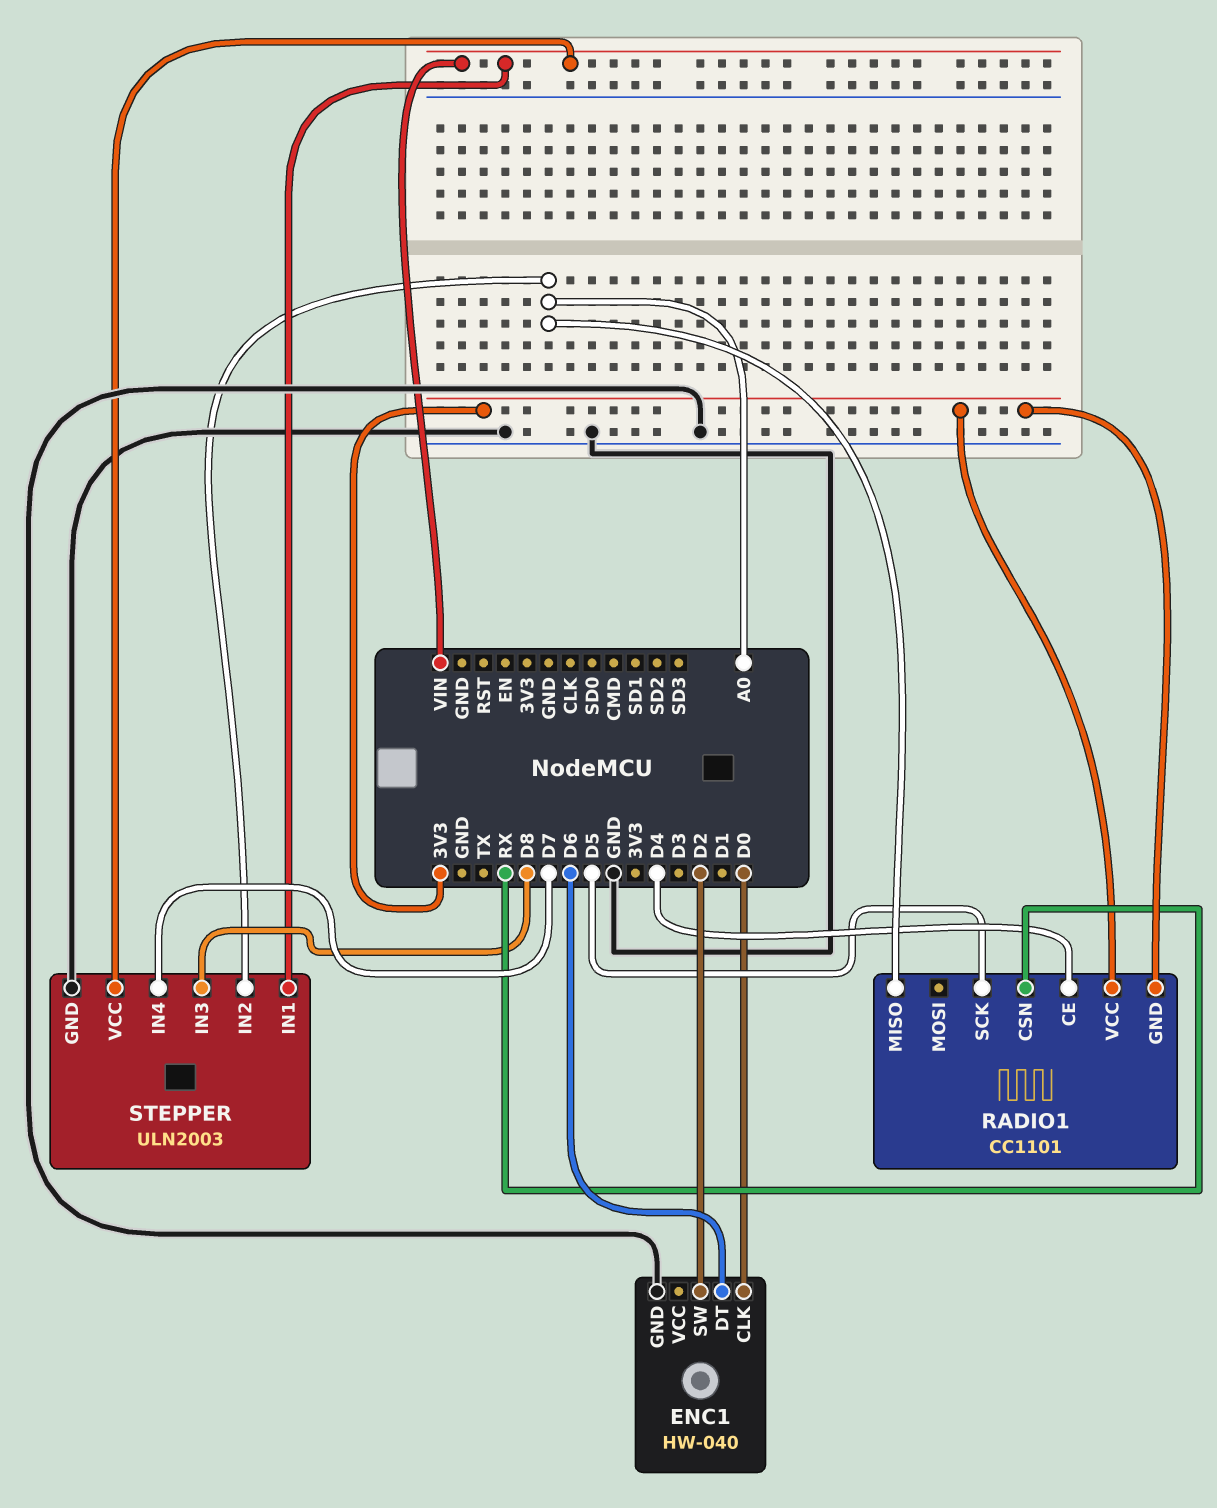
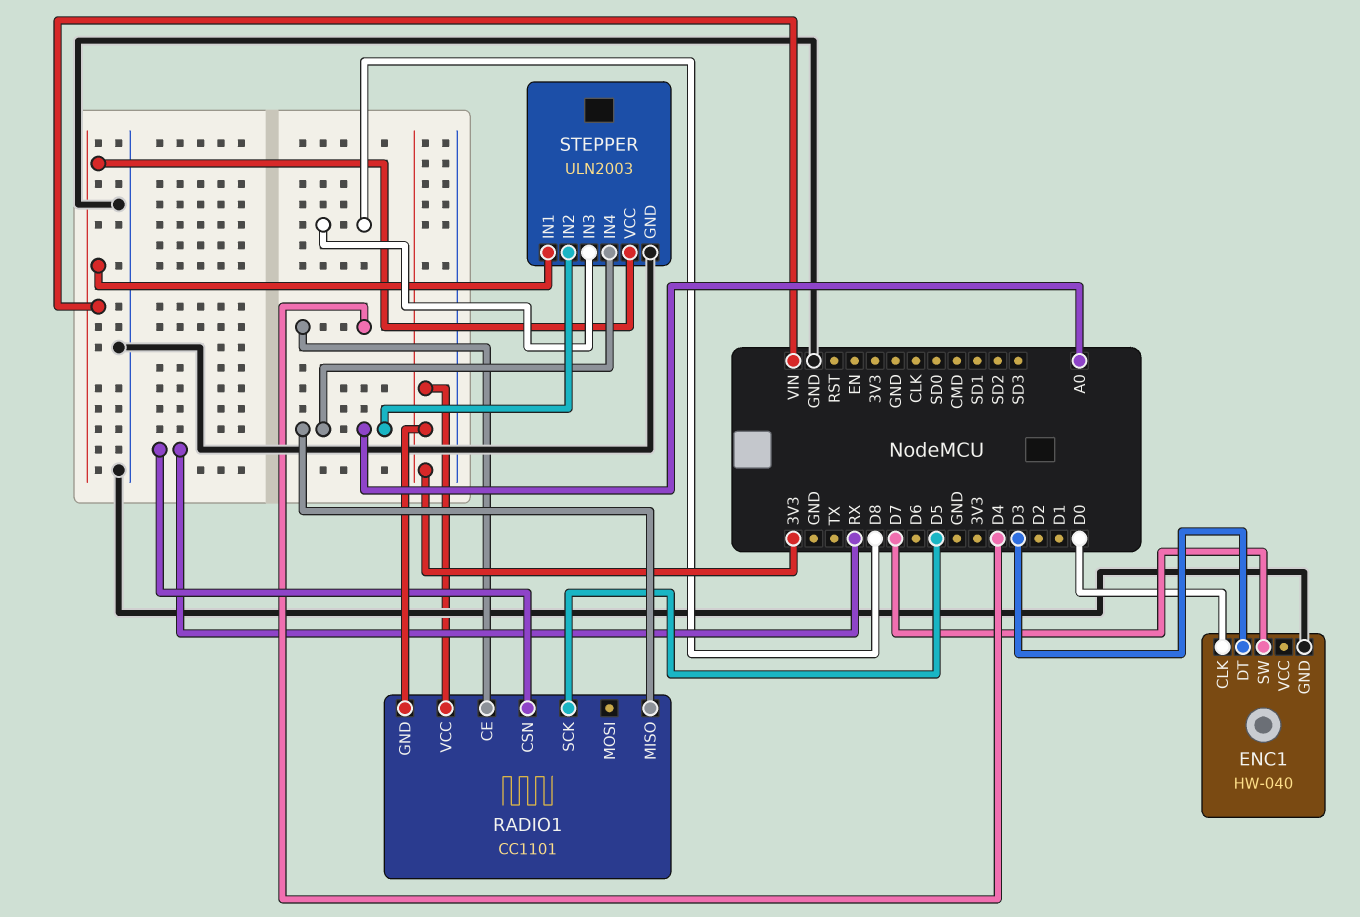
ENC1 pin DT: D6 -> D3
ENC1 pin SW: D2 -> D7
STEPPER pin IN4: D7 -> A0

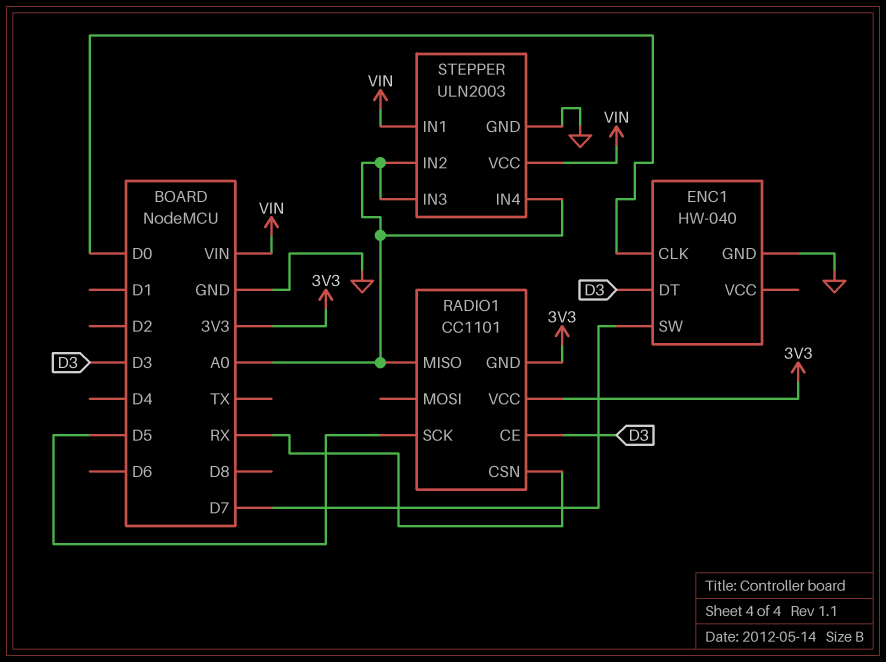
RADIO1 pin CE: D4 -> D3
STEPPER pin IN3: D8 -> A0

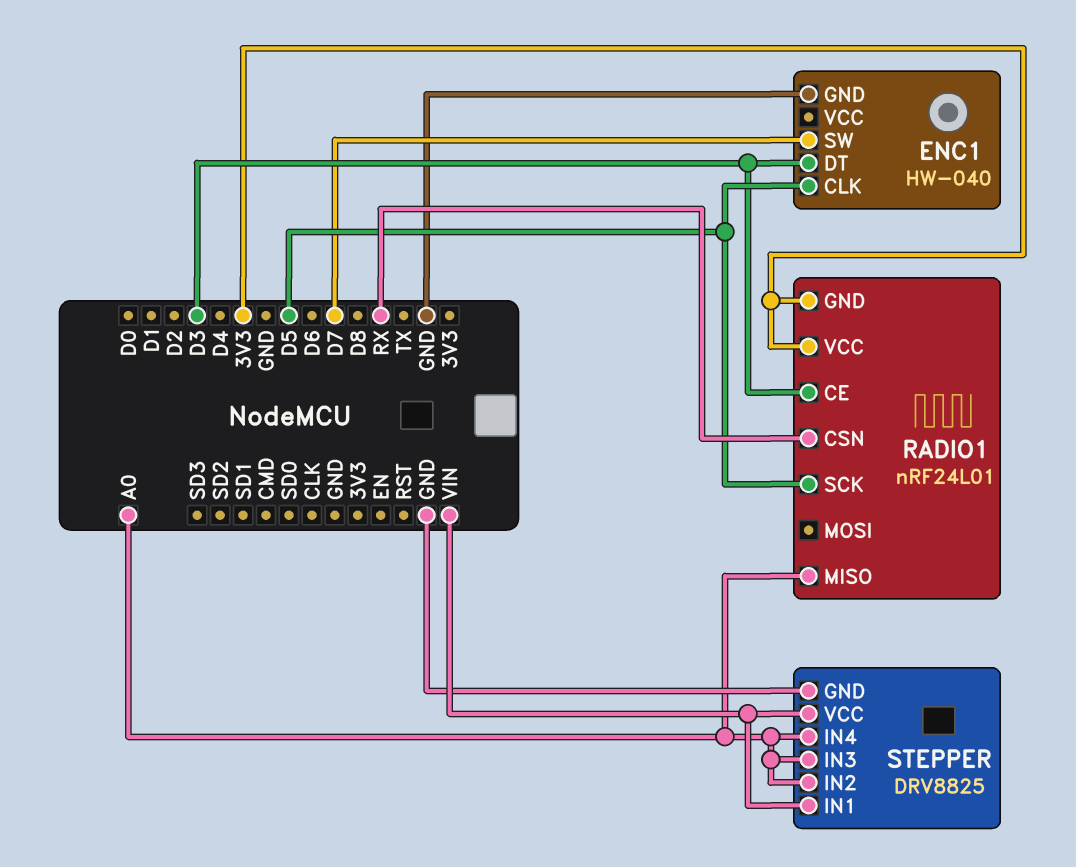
ENC1 pin CLK: D0 -> D5
RADIO1: CC1101 -> nRF24L01
STEPPER: ULN2003 -> DRV8825

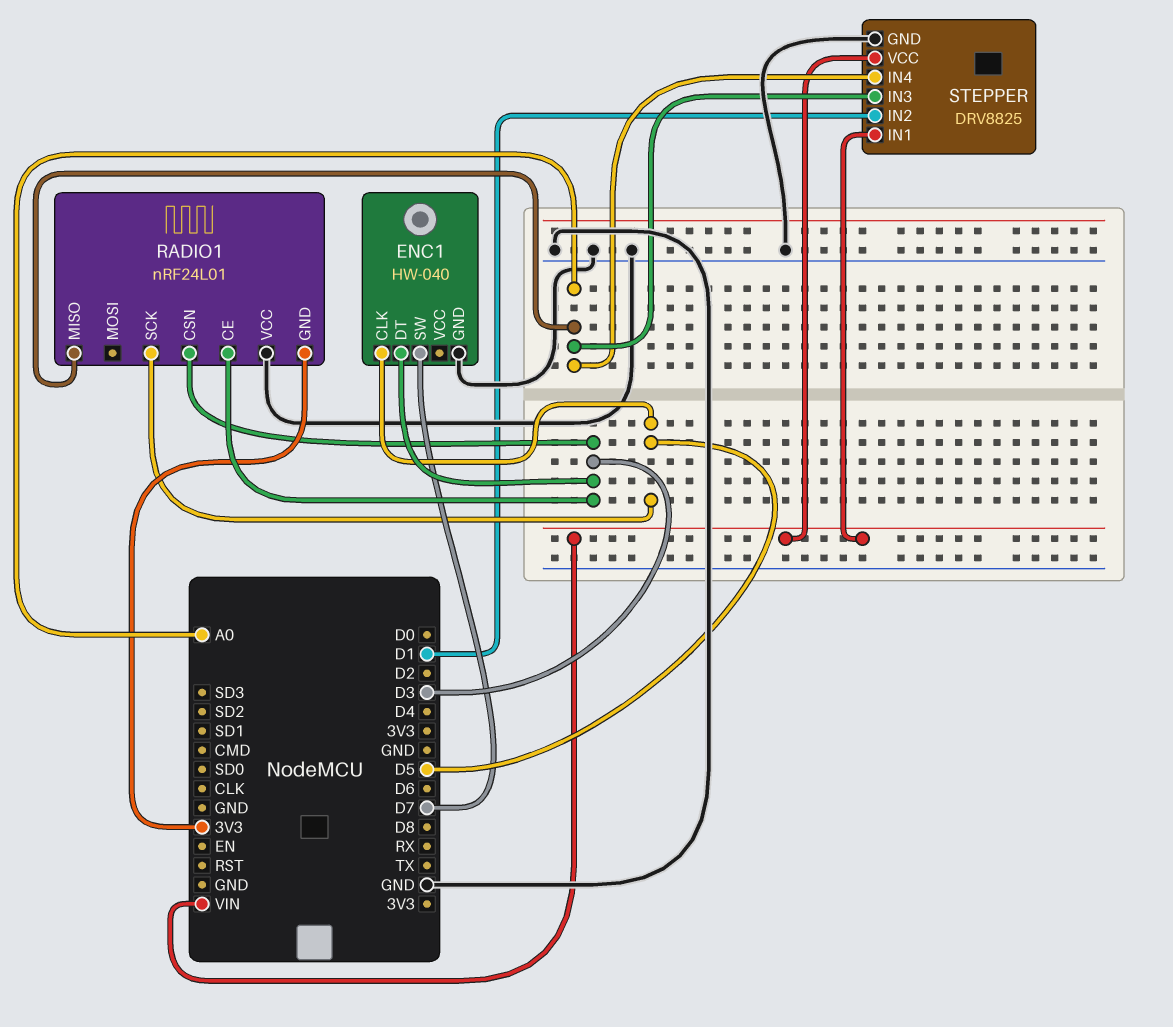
RADIO1 pin CSN: RX -> D3
RADIO1 pin VCC: 3V3 -> GND
STEPPER pin IN2: A0 -> D1

